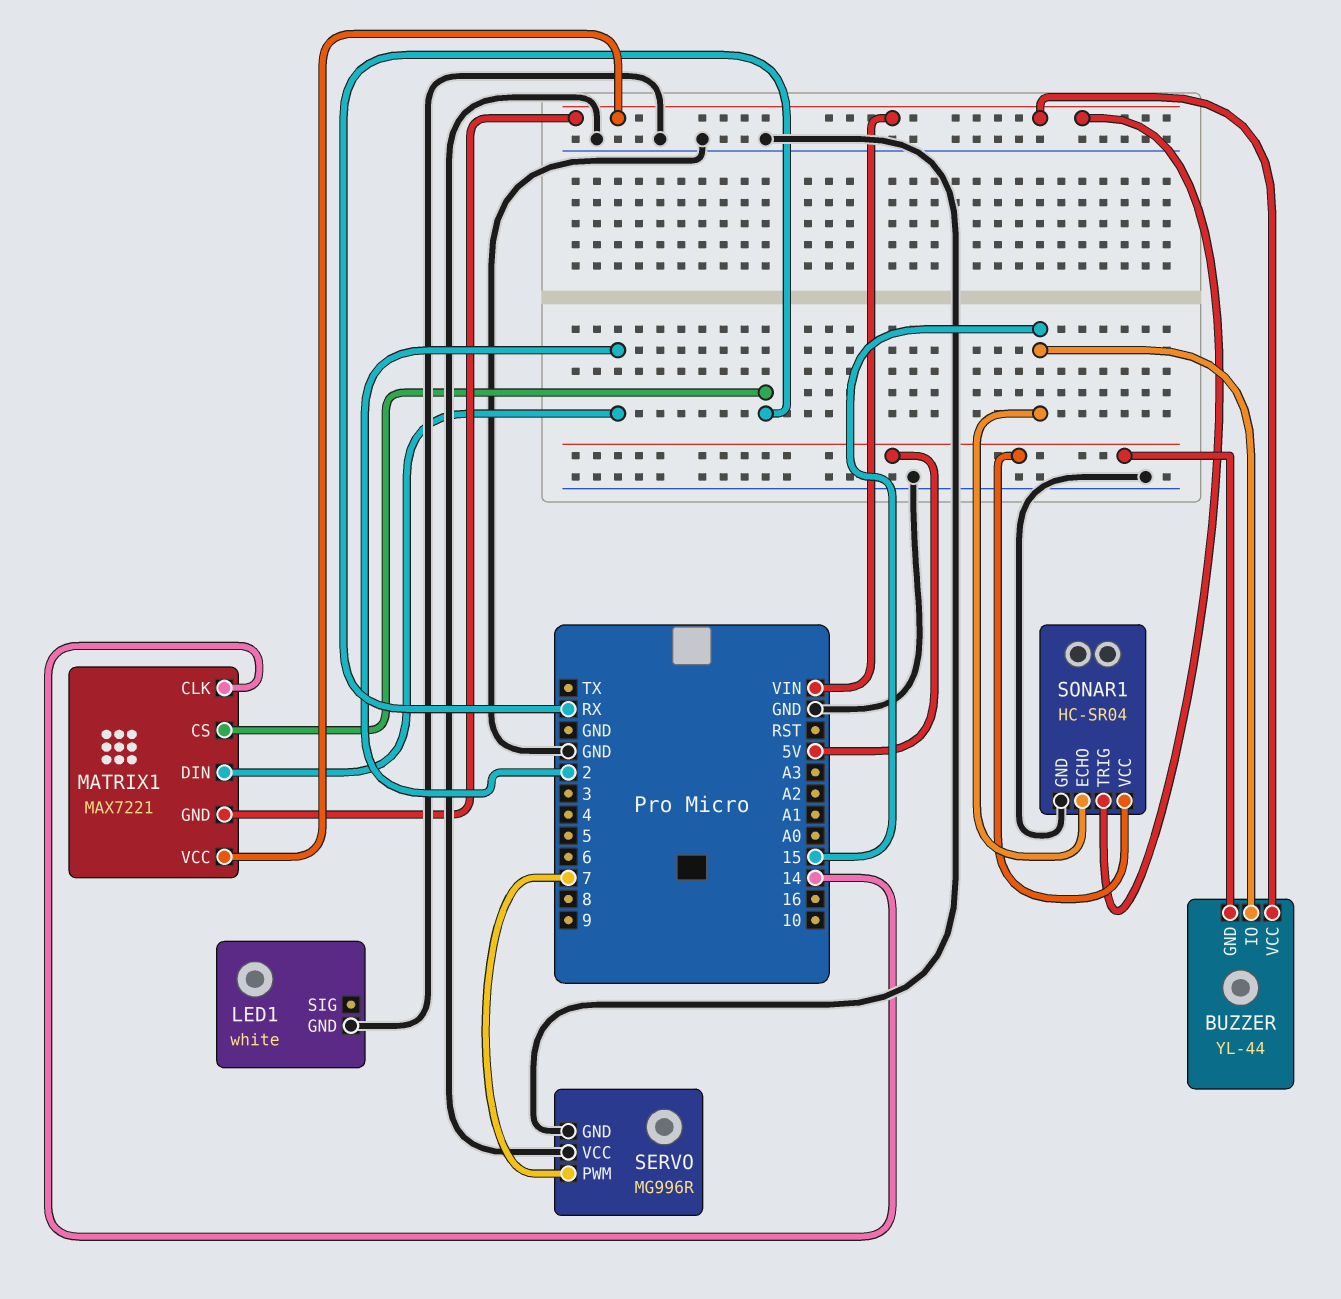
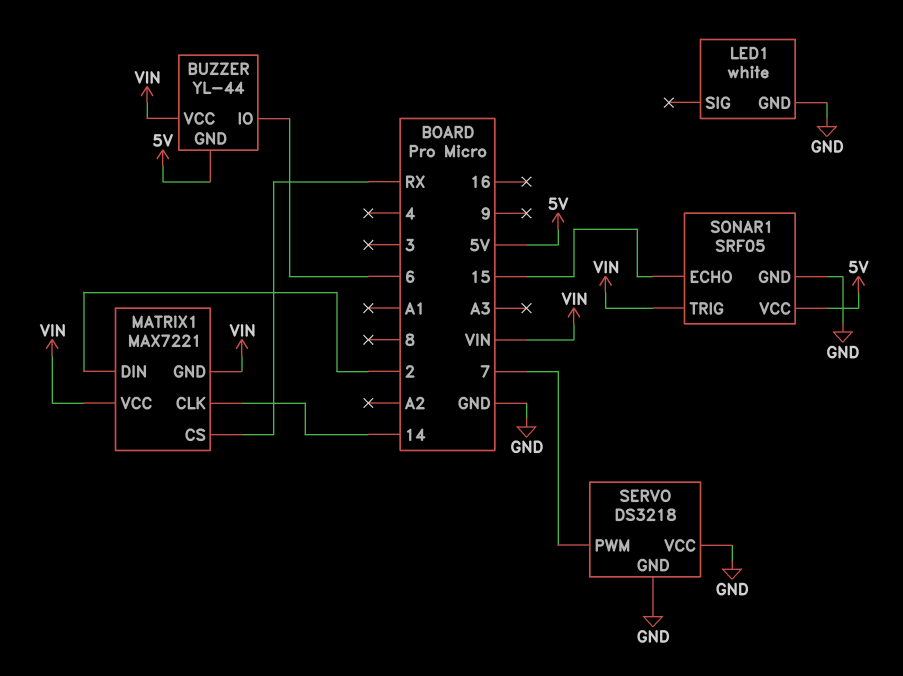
BUZZER pin IO: 15 -> 6
SERVO: MG996R -> DS3218
SONAR1: HC-SR04 -> SRF05

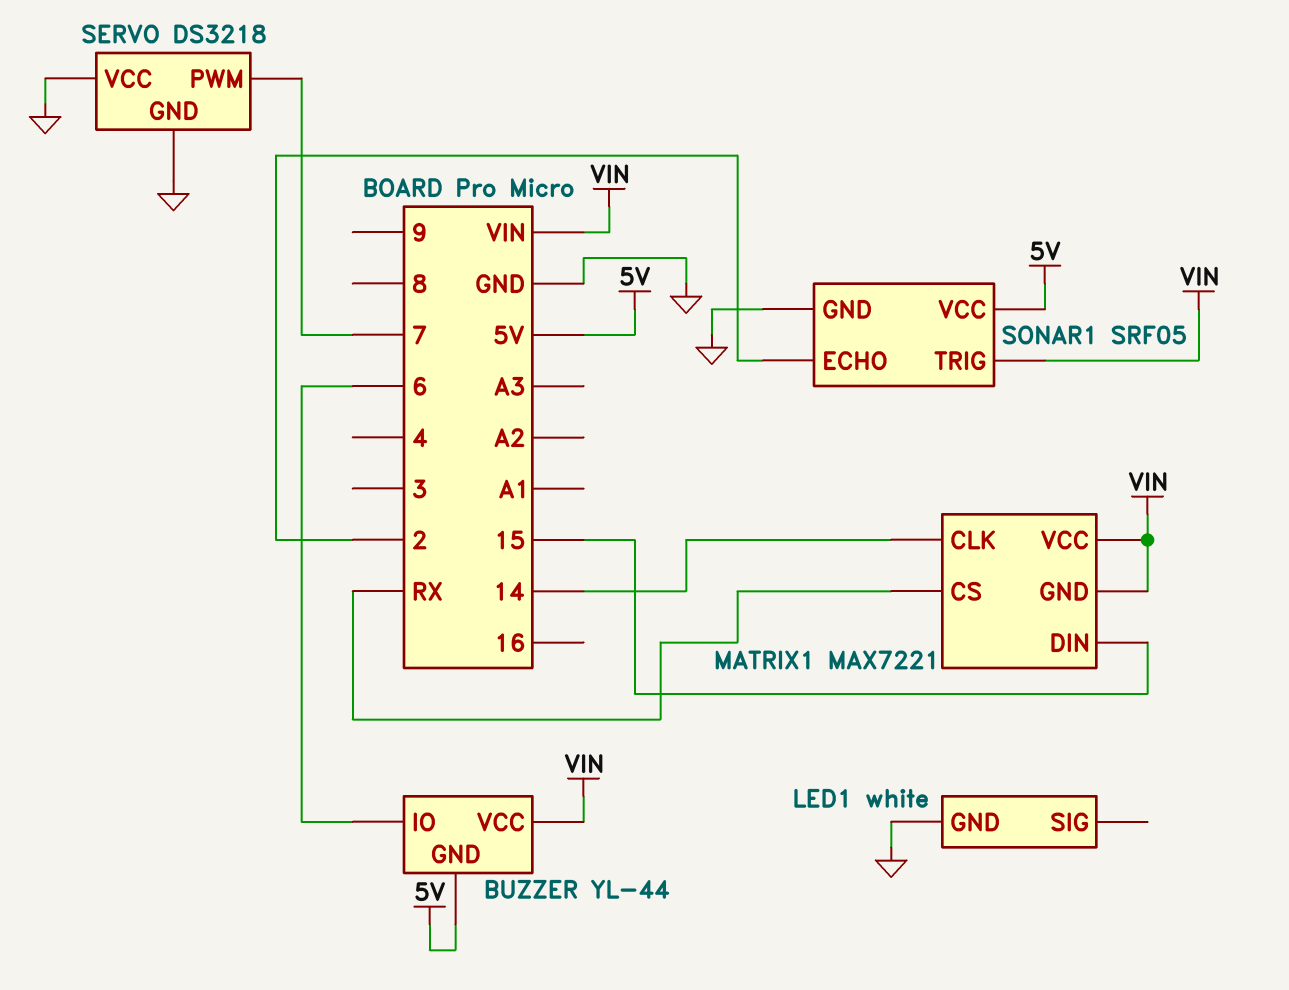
MATRIX1 pin DIN: 2 -> 15
SONAR1 pin ECHO: 15 -> 2

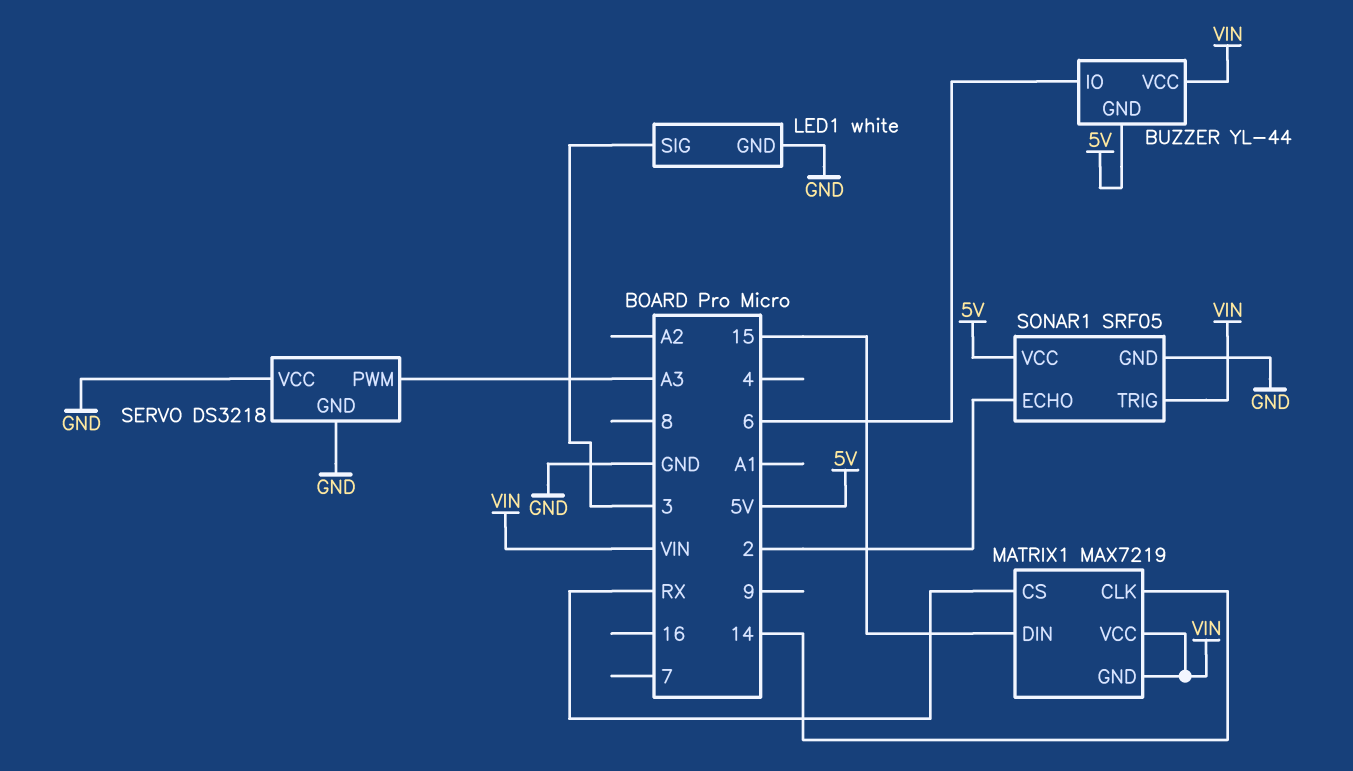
LED1 pin SIG: none -> 3
MATRIX1: MAX7221 -> MAX7219
SERVO pin PWM: 7 -> A3

